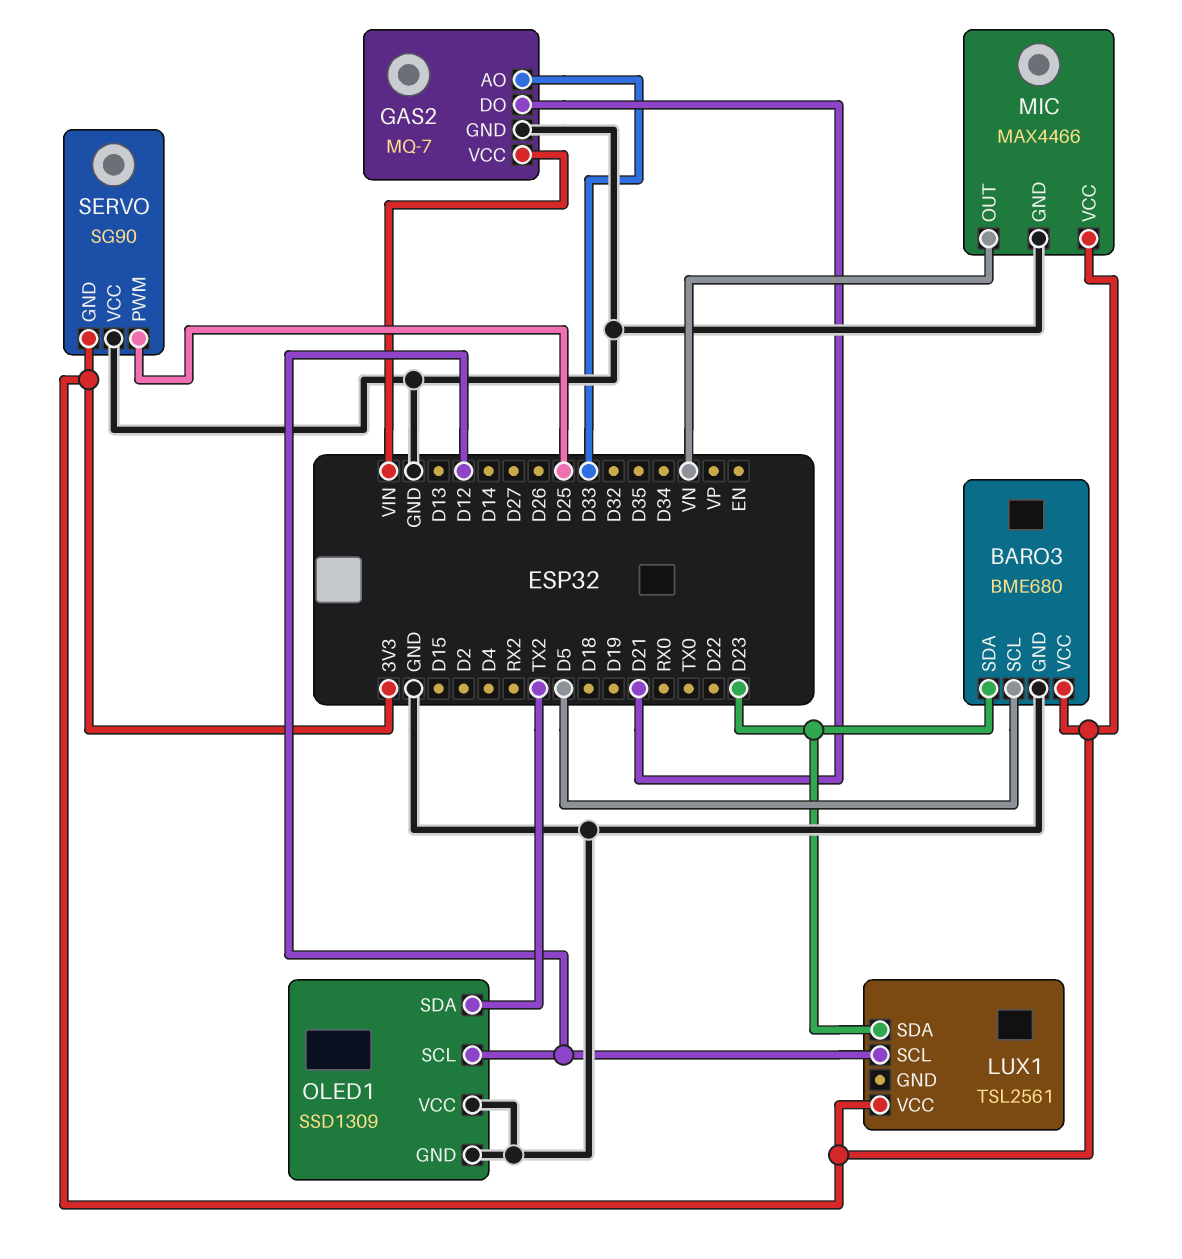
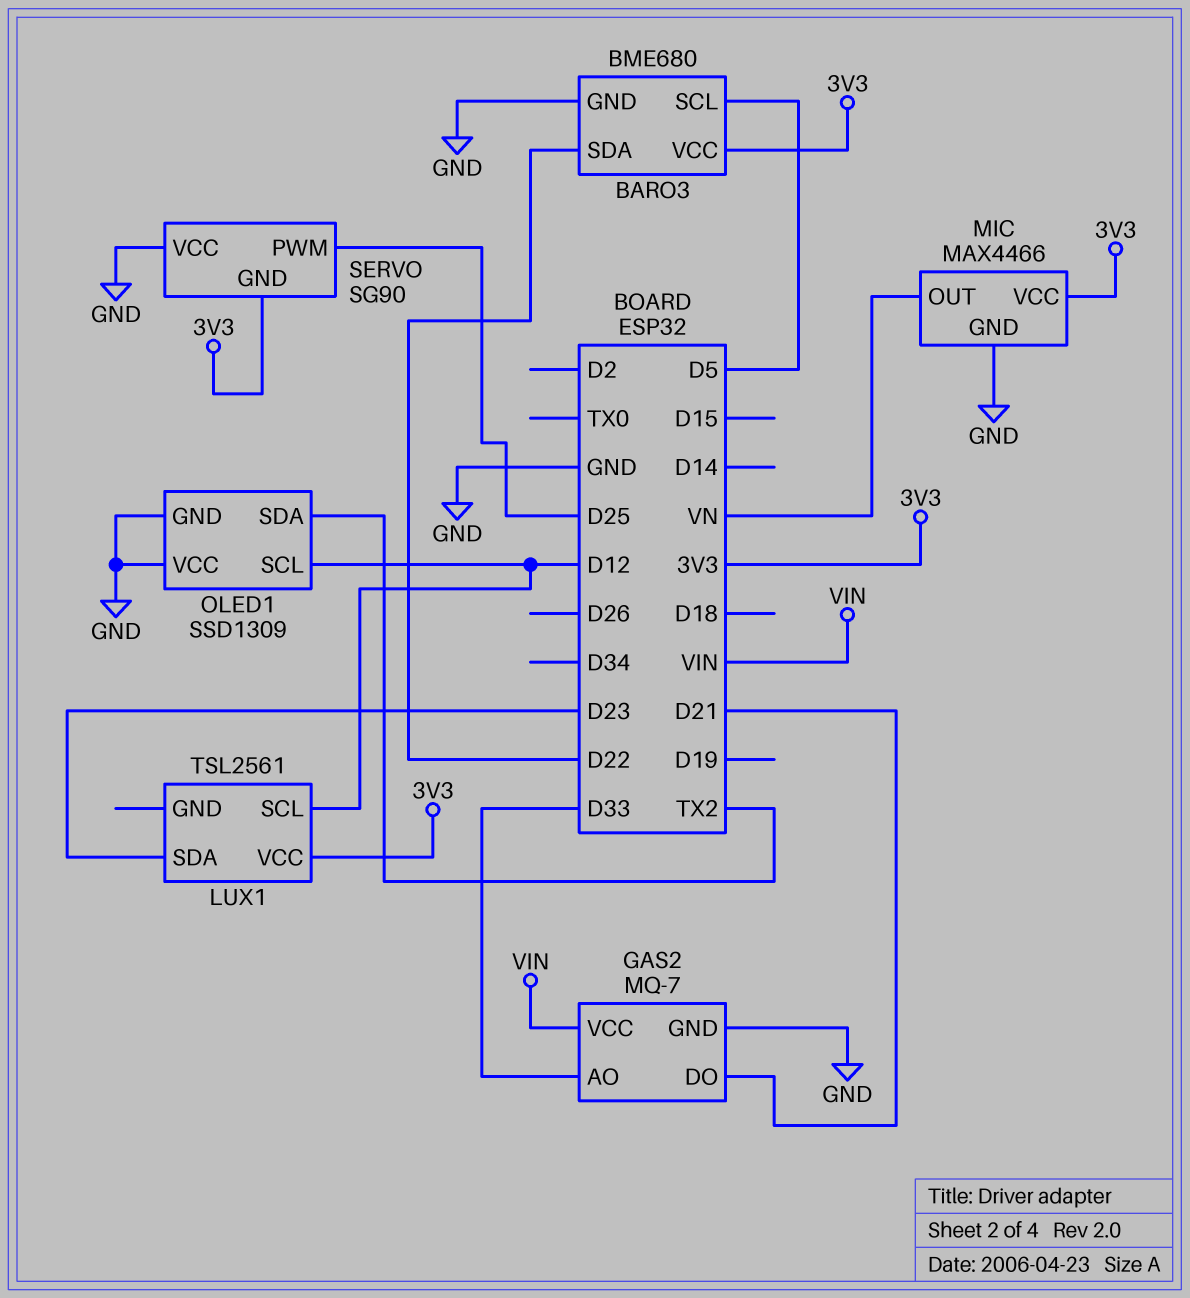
BARO3 pin SDA: D23 -> D22

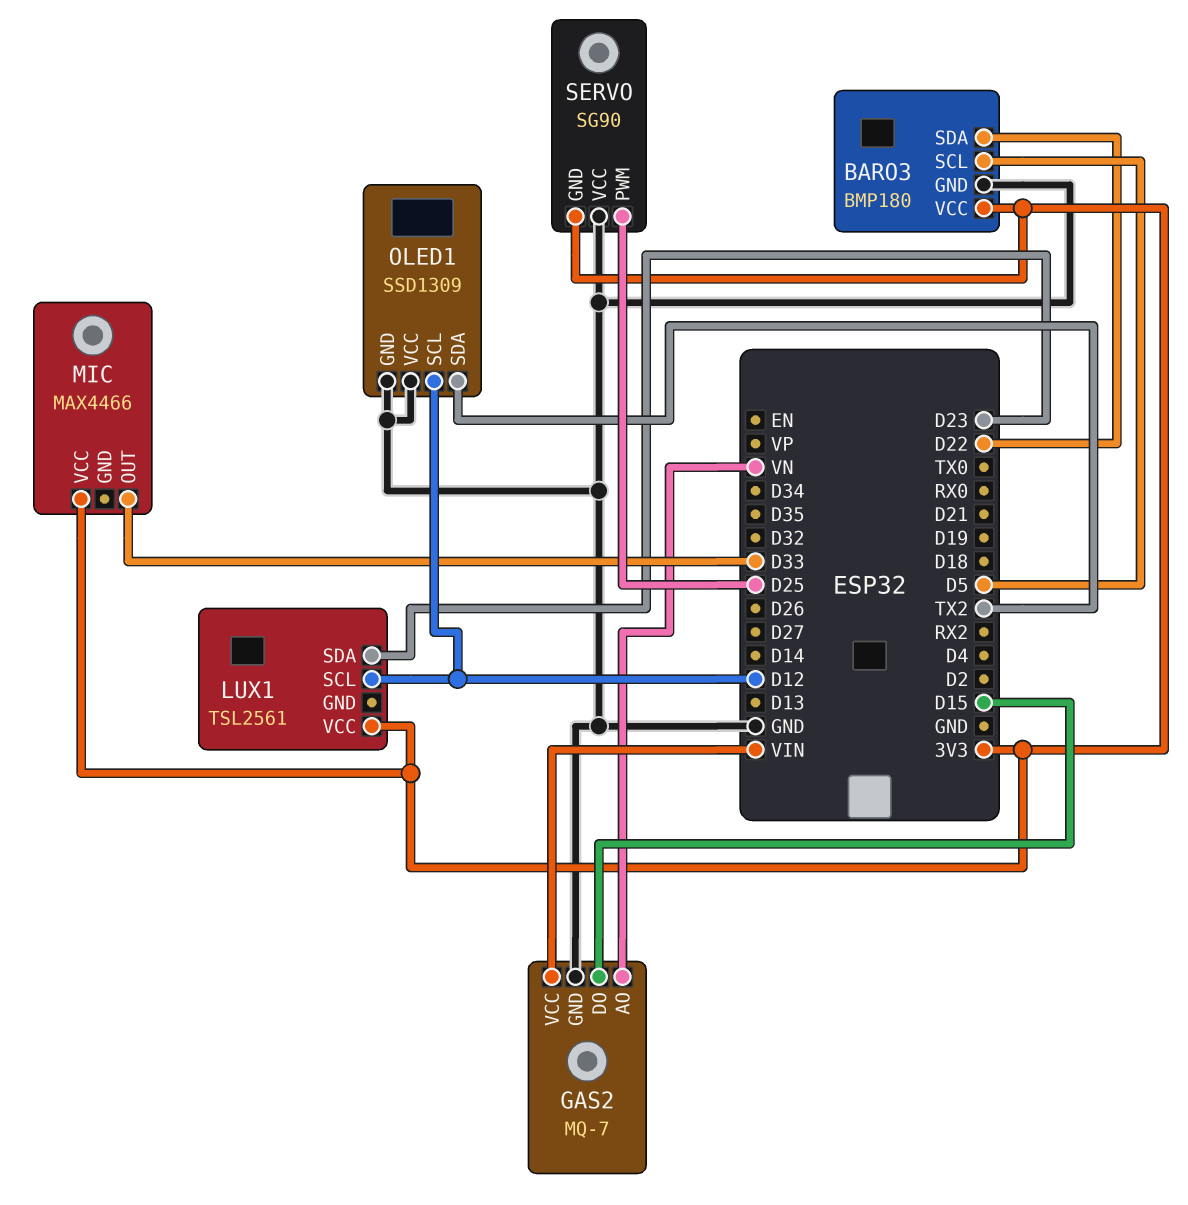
BARO3: BME680 -> BMP180
GAS2 pin AO: D33 -> VN
GAS2 pin DO: D21 -> D15
MIC pin GND: GND -> none
MIC pin OUT: VN -> D33

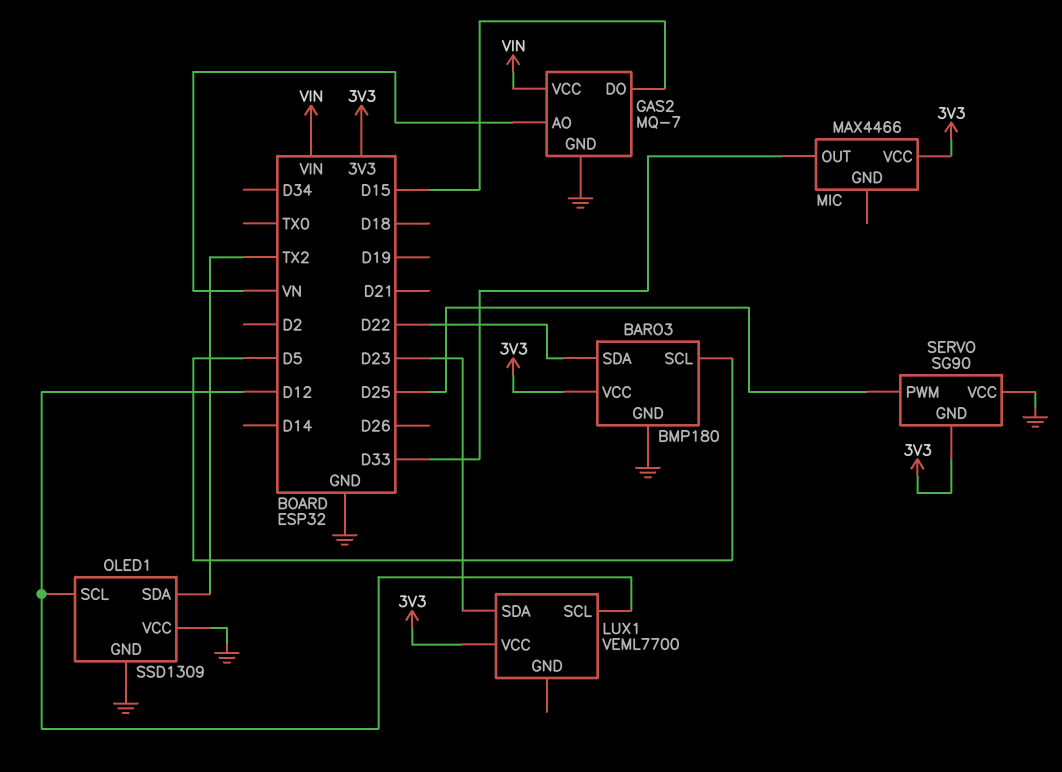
LUX1: TSL2561 -> VEML7700

